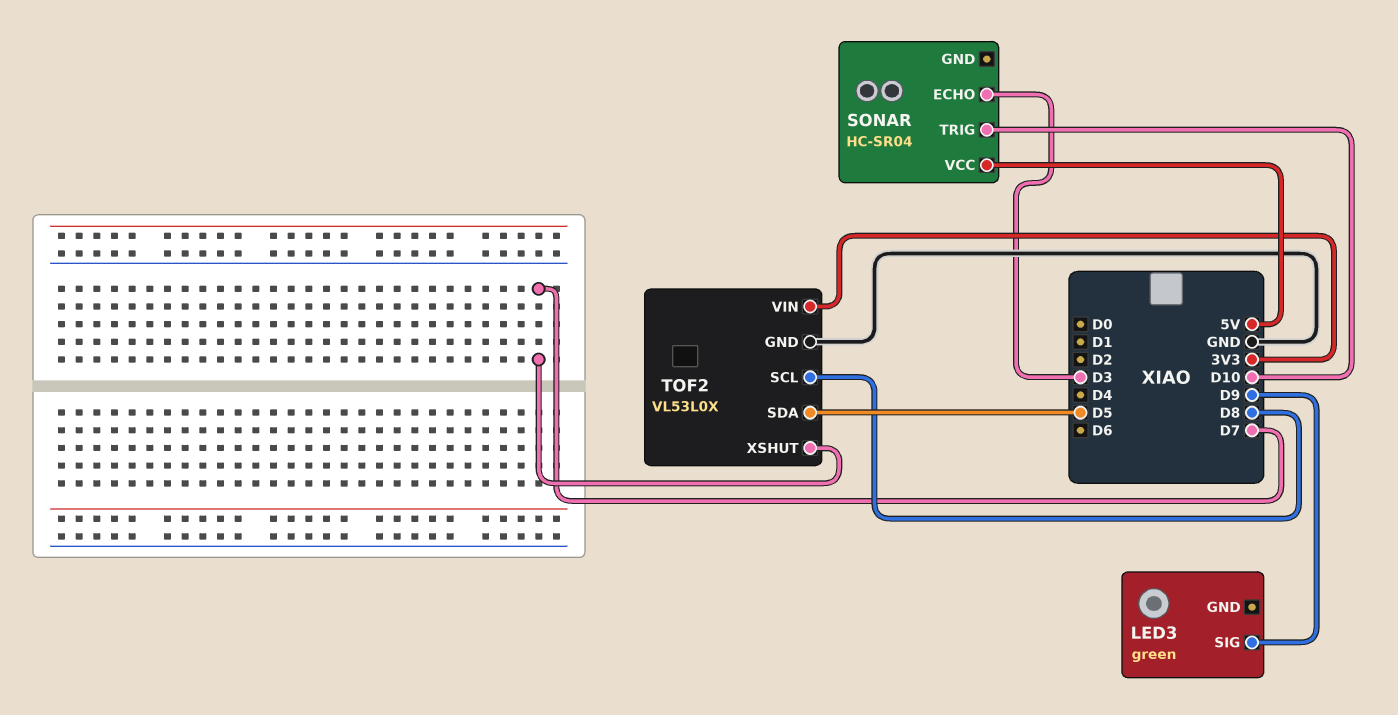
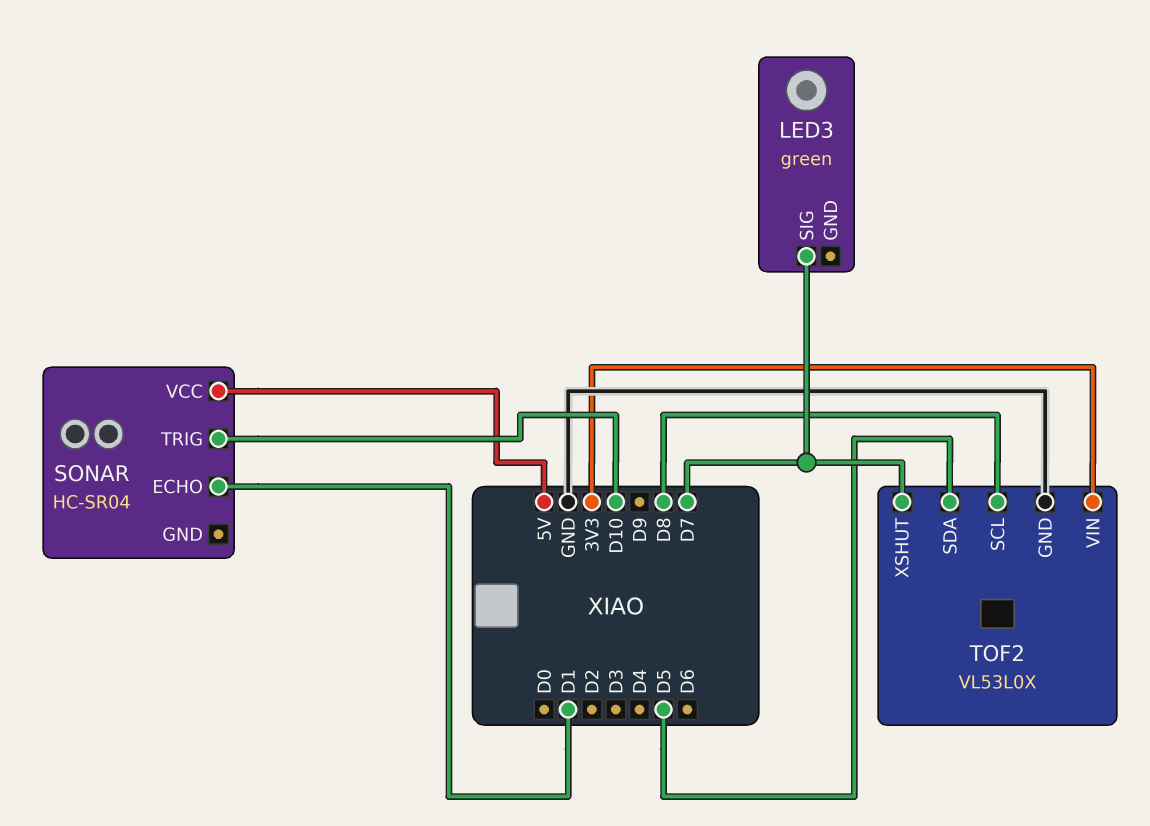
LED3 pin SIG: D9 -> D7
SONAR pin ECHO: D3 -> D1

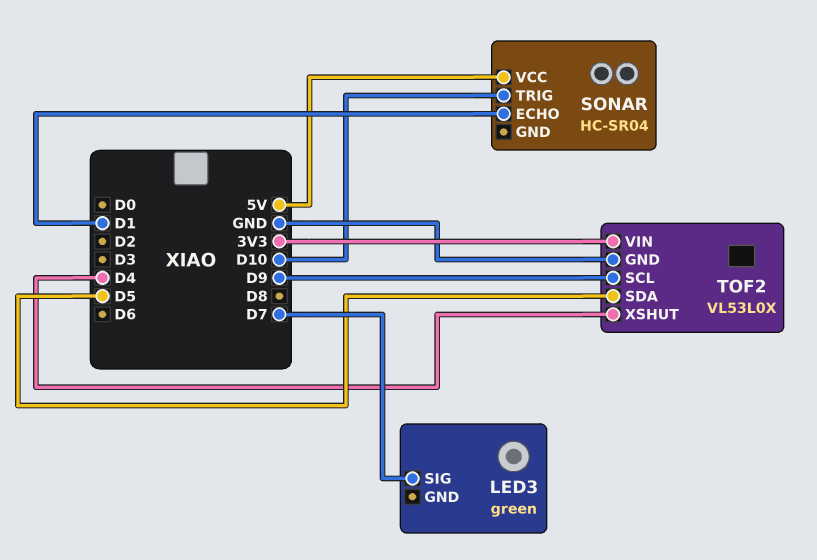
TOF2 pin SCL: D8 -> D9
TOF2 pin XSHUT: D7 -> D4

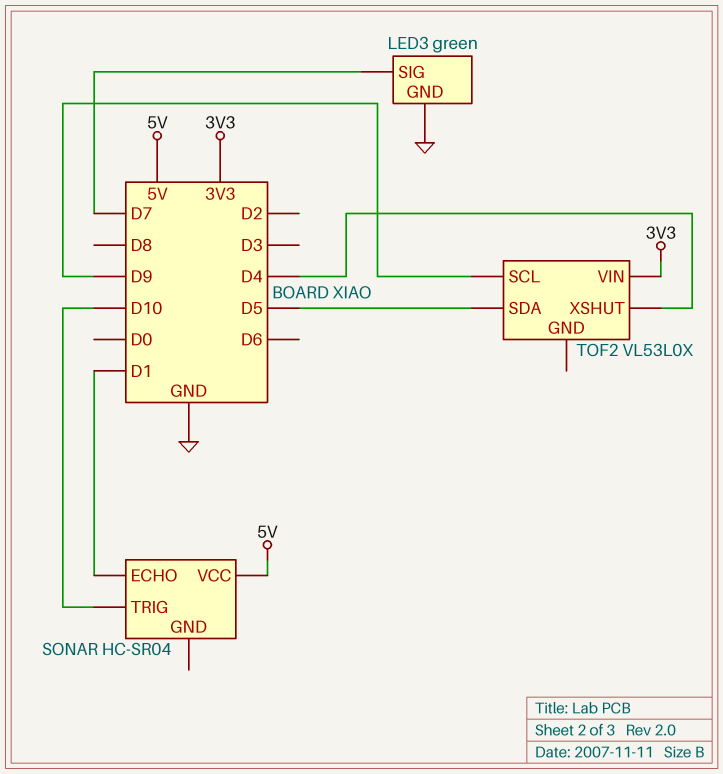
LED3 pin GND: none -> GND
TOF2 pin GND: GND -> none

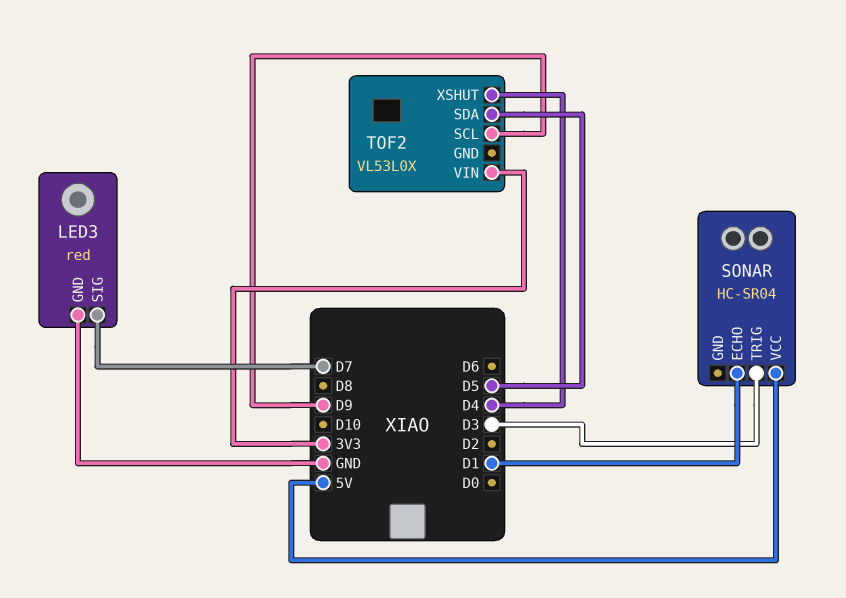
LED3: green -> red
SONAR pin TRIG: D10 -> D3

